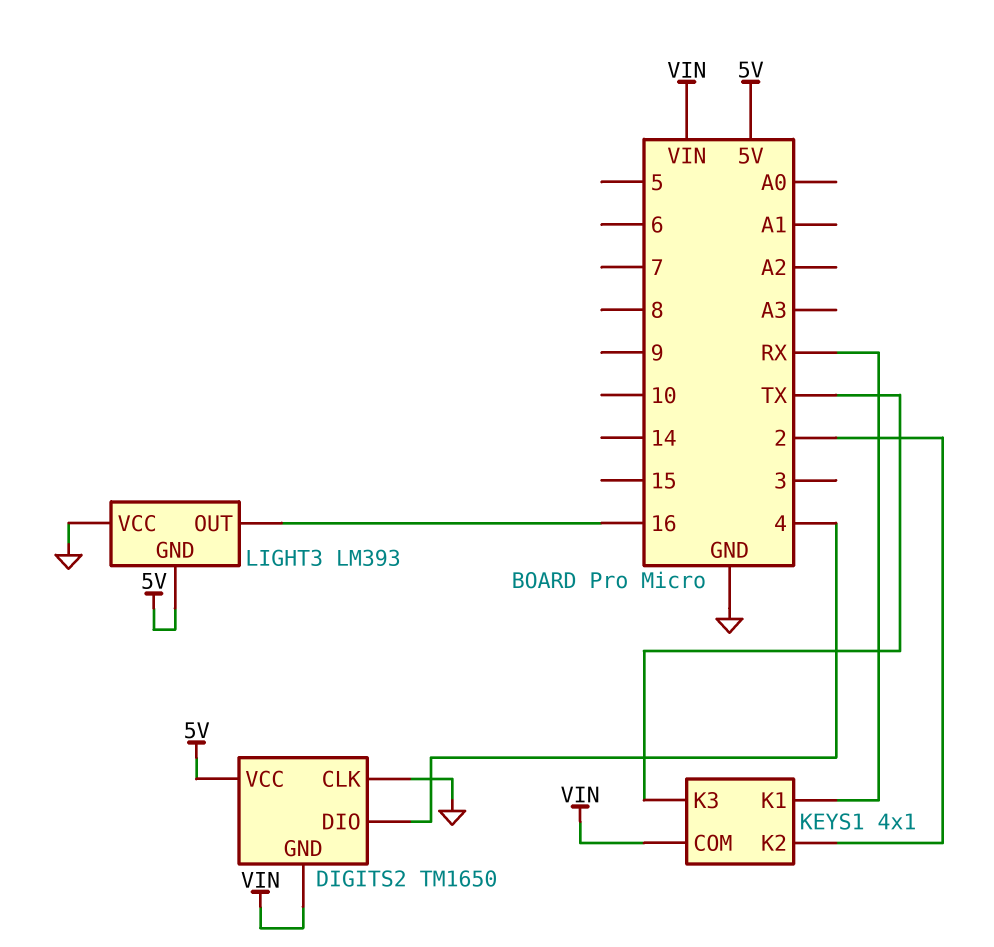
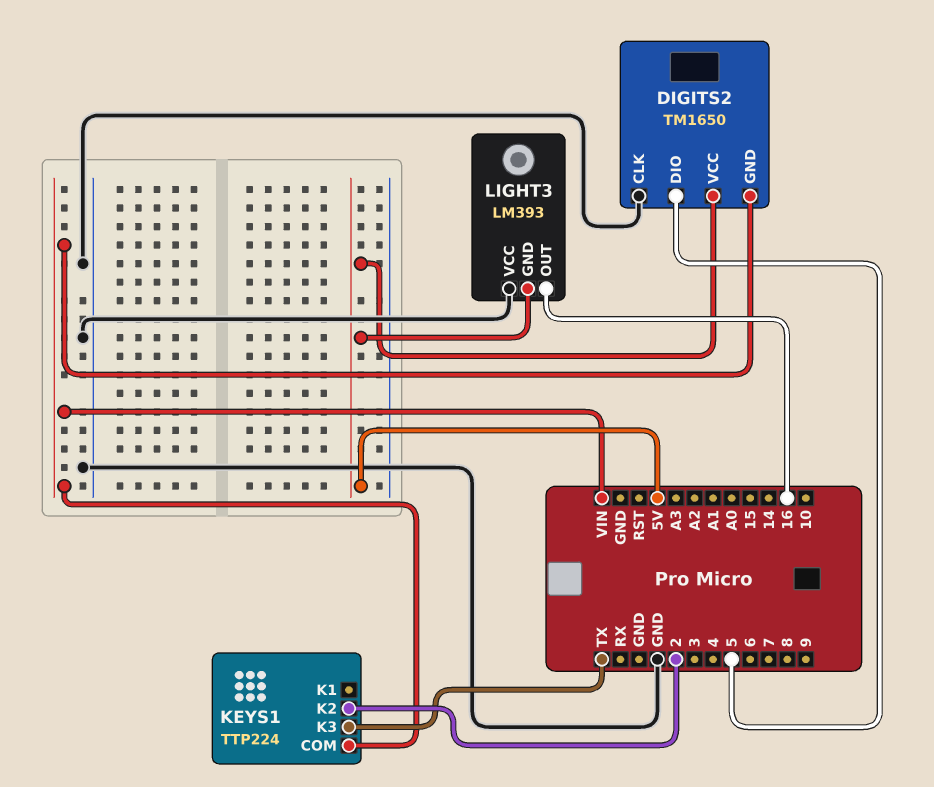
DIGITS2 pin DIO: 4 -> 5
KEYS1: 4x1 -> TTP224
KEYS1 pin K1: RX -> none

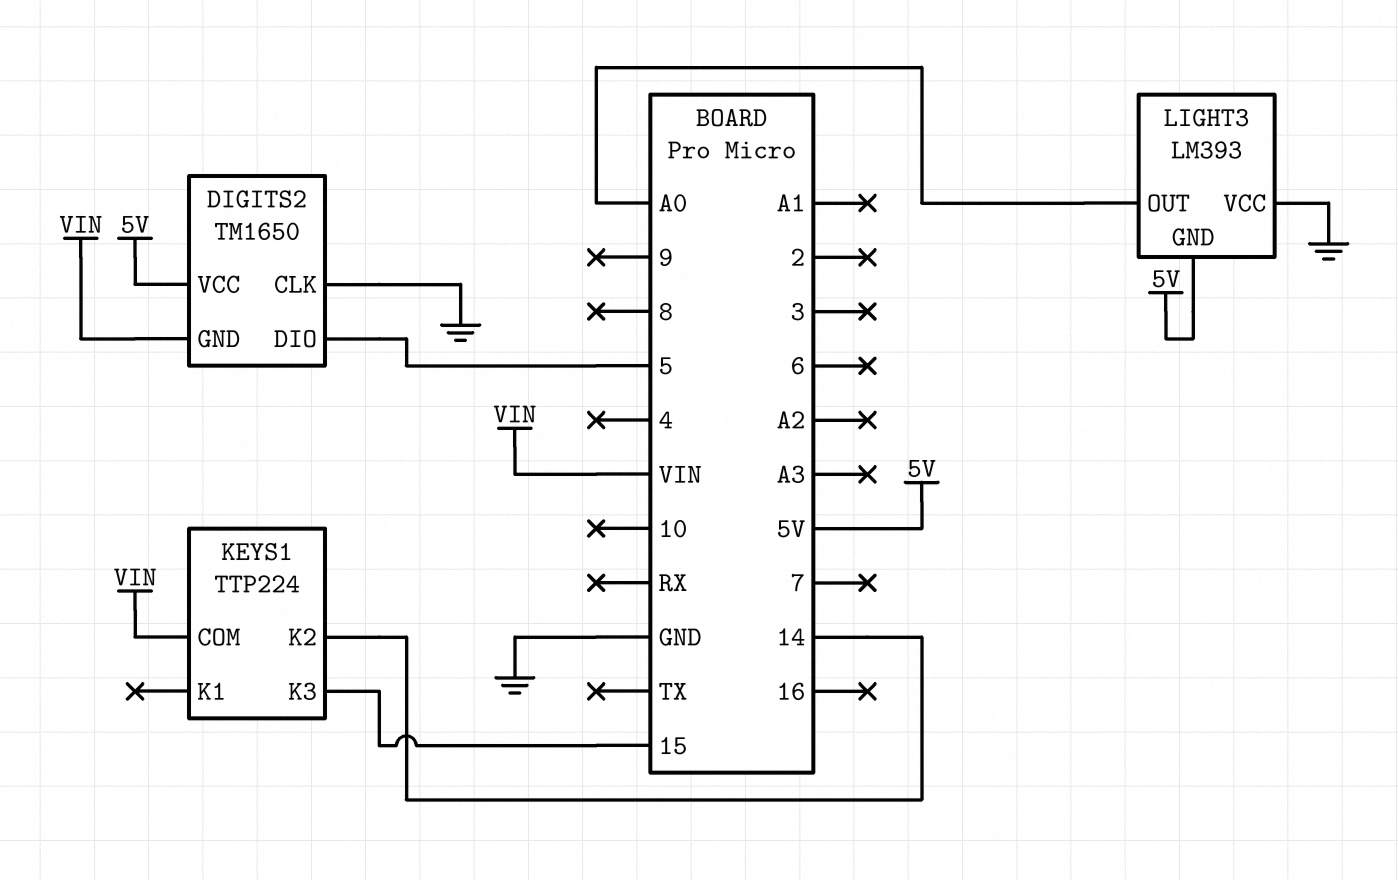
KEYS1 pin K2: 2 -> 14
KEYS1 pin K3: TX -> 15
LIGHT3 pin OUT: 16 -> A0

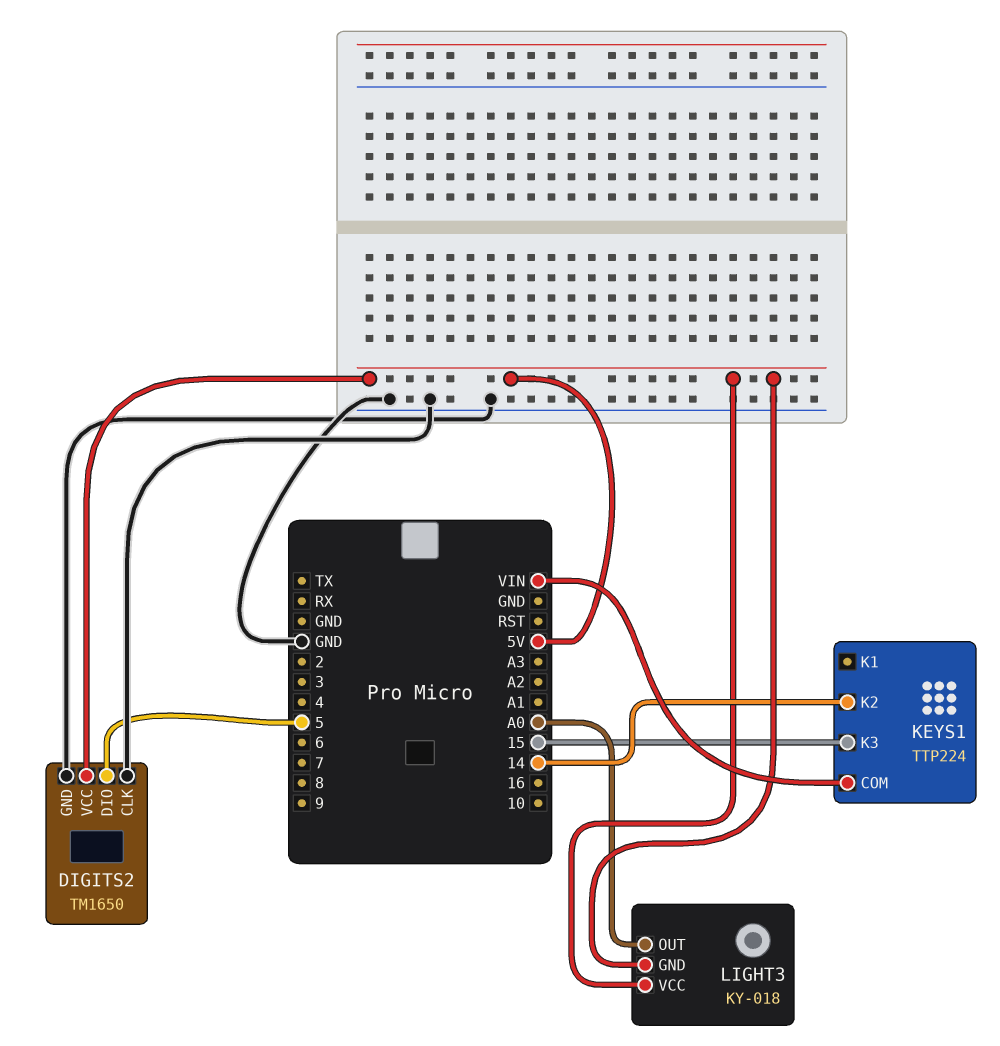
DIGITS2 pin GND: VIN -> GND
LIGHT3: LM393 -> KY-018
LIGHT3 pin VCC: GND -> 5V

